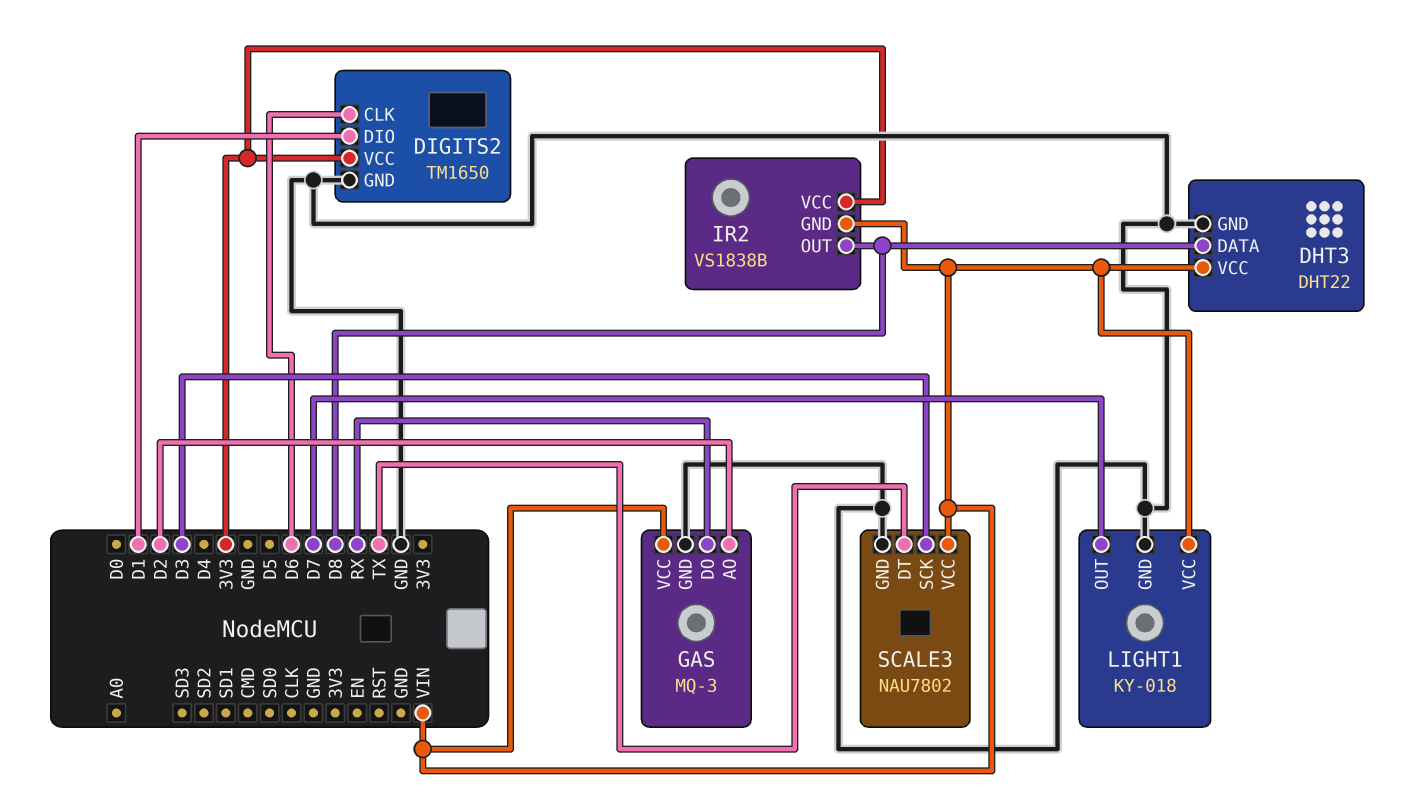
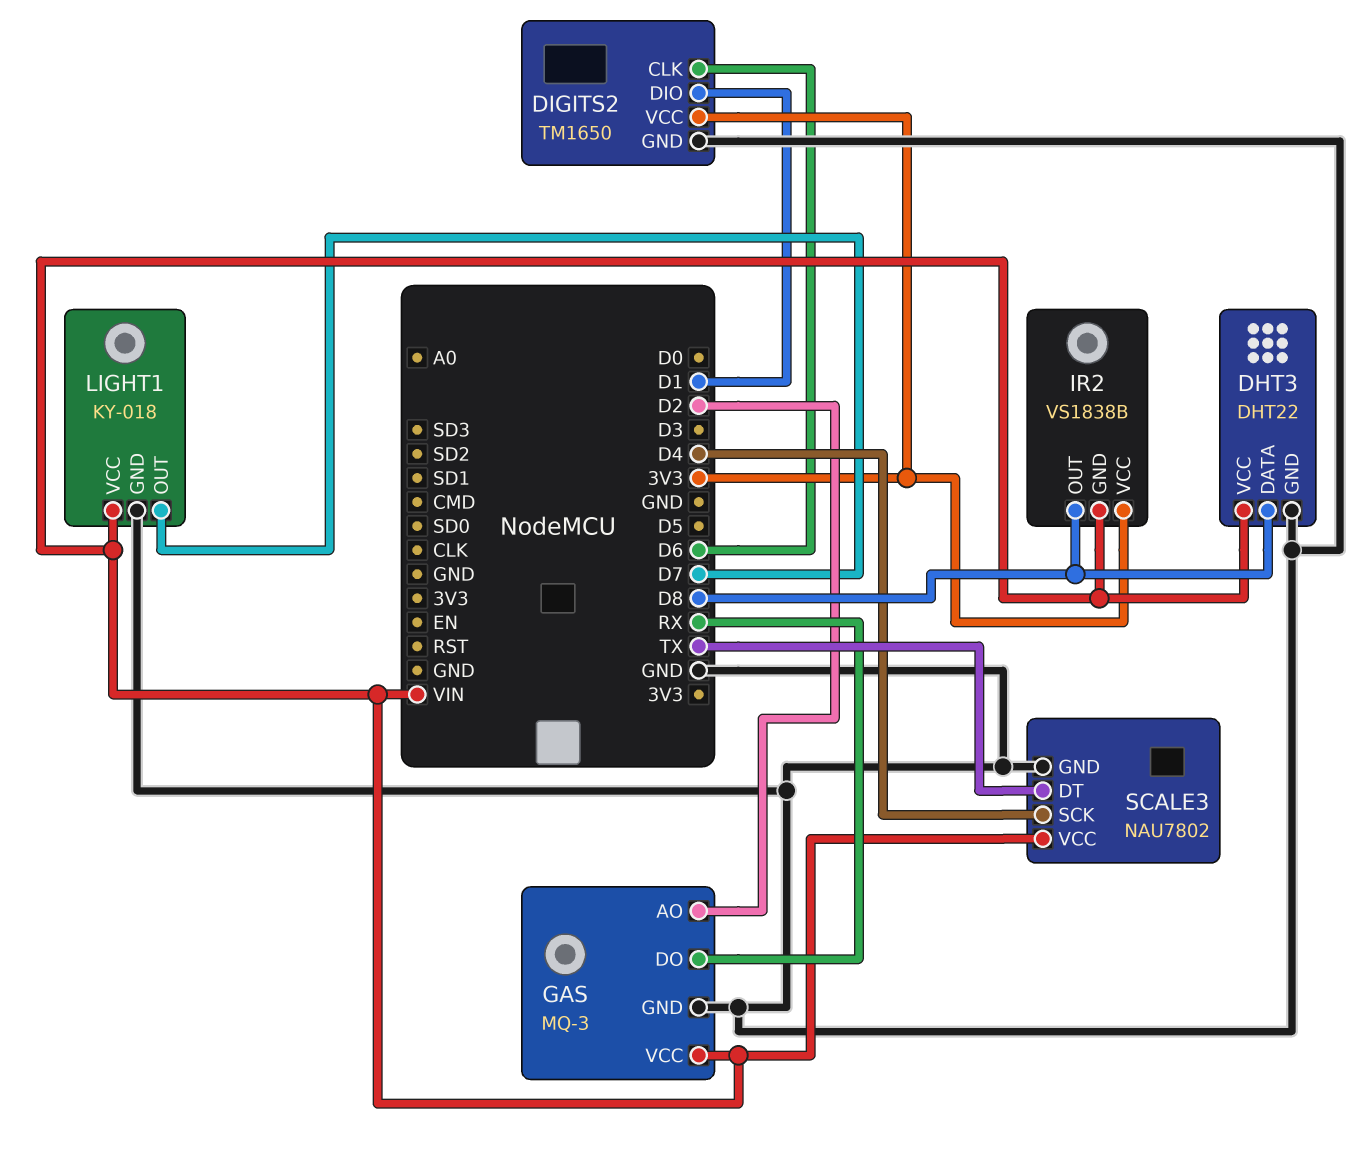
SCALE3 pin SCK: D3 -> D4

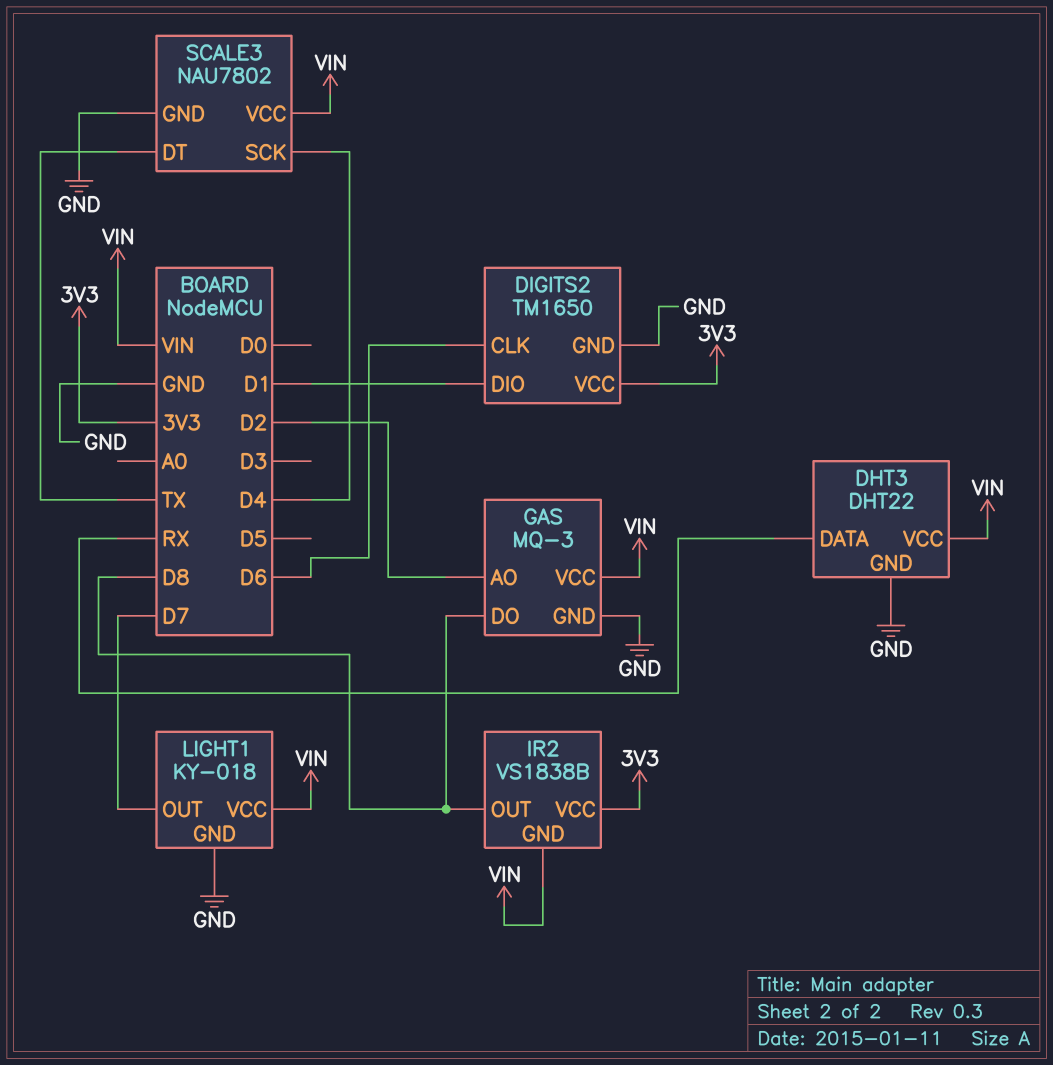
DHT3 pin DATA: D8 -> RX
GAS pin DO: RX -> D8

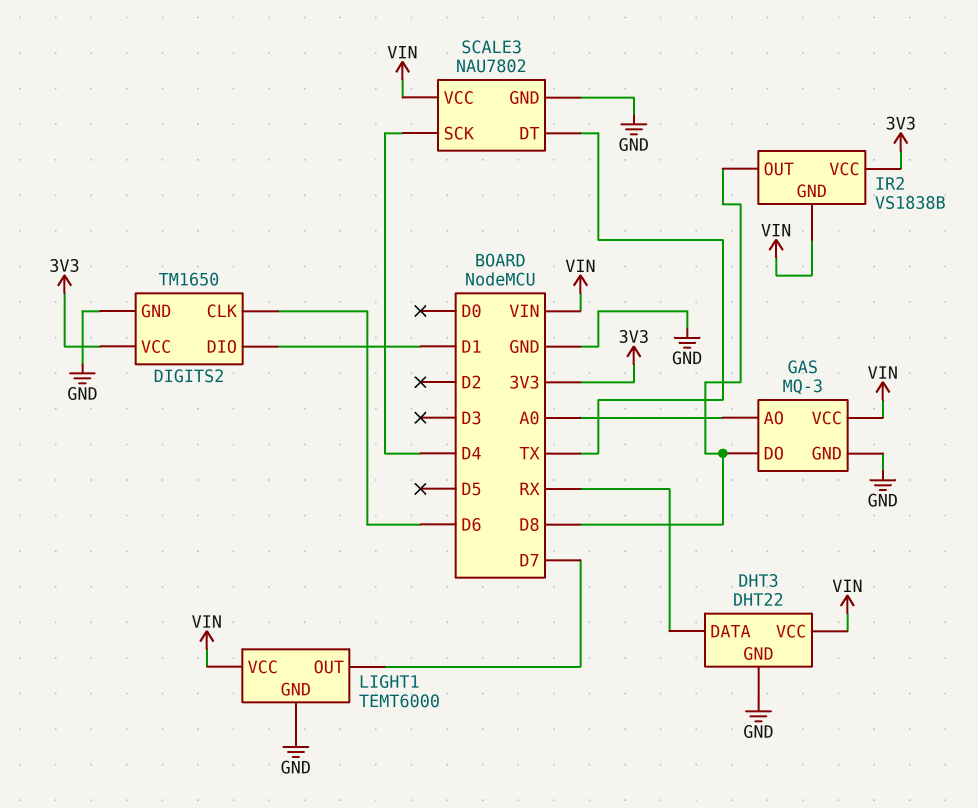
GAS pin AO: D2 -> A0
LIGHT1: KY-018 -> TEMT6000

